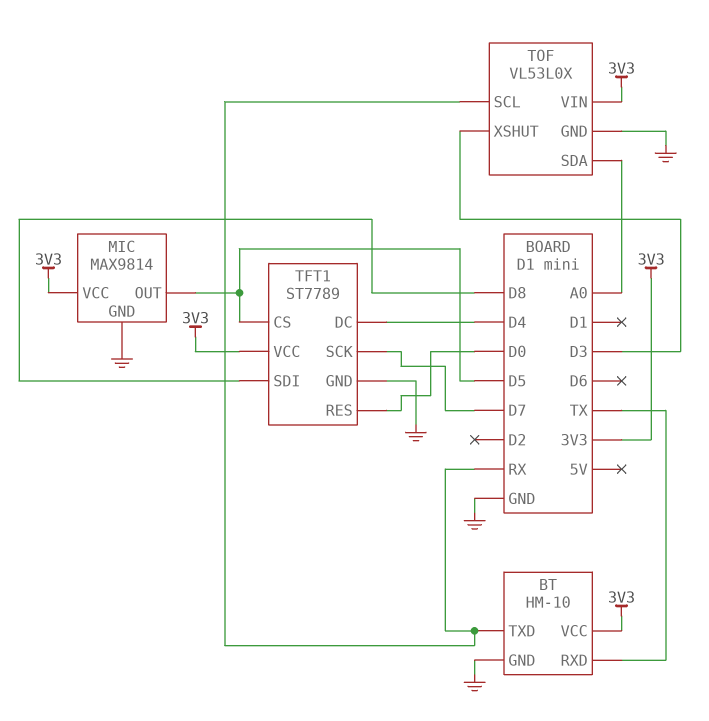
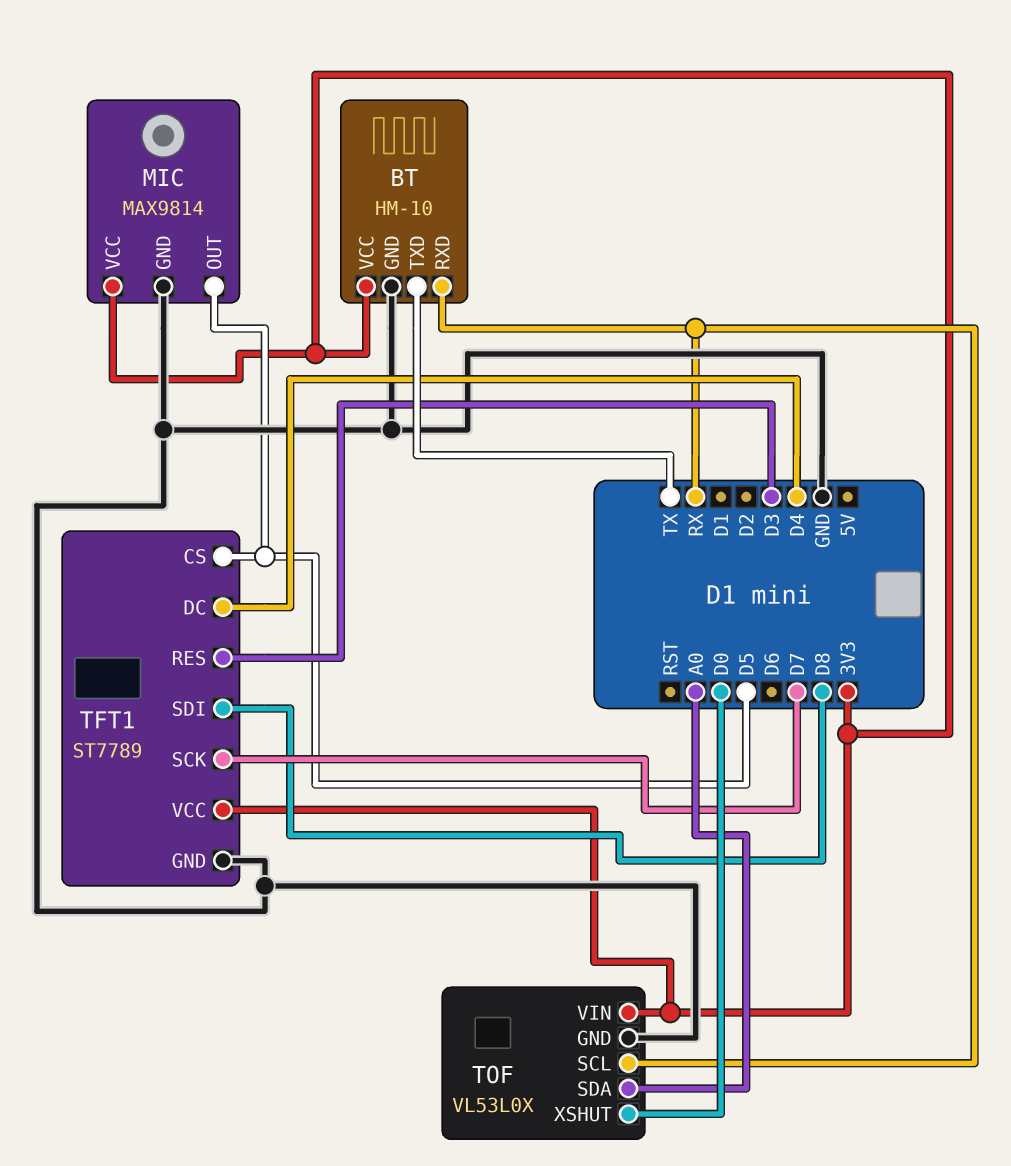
BT pin RXD: TX -> RX
BT pin TXD: RX -> TX
TFT1 pin RES: D0 -> D3
TOF pin XSHUT: D3 -> D0

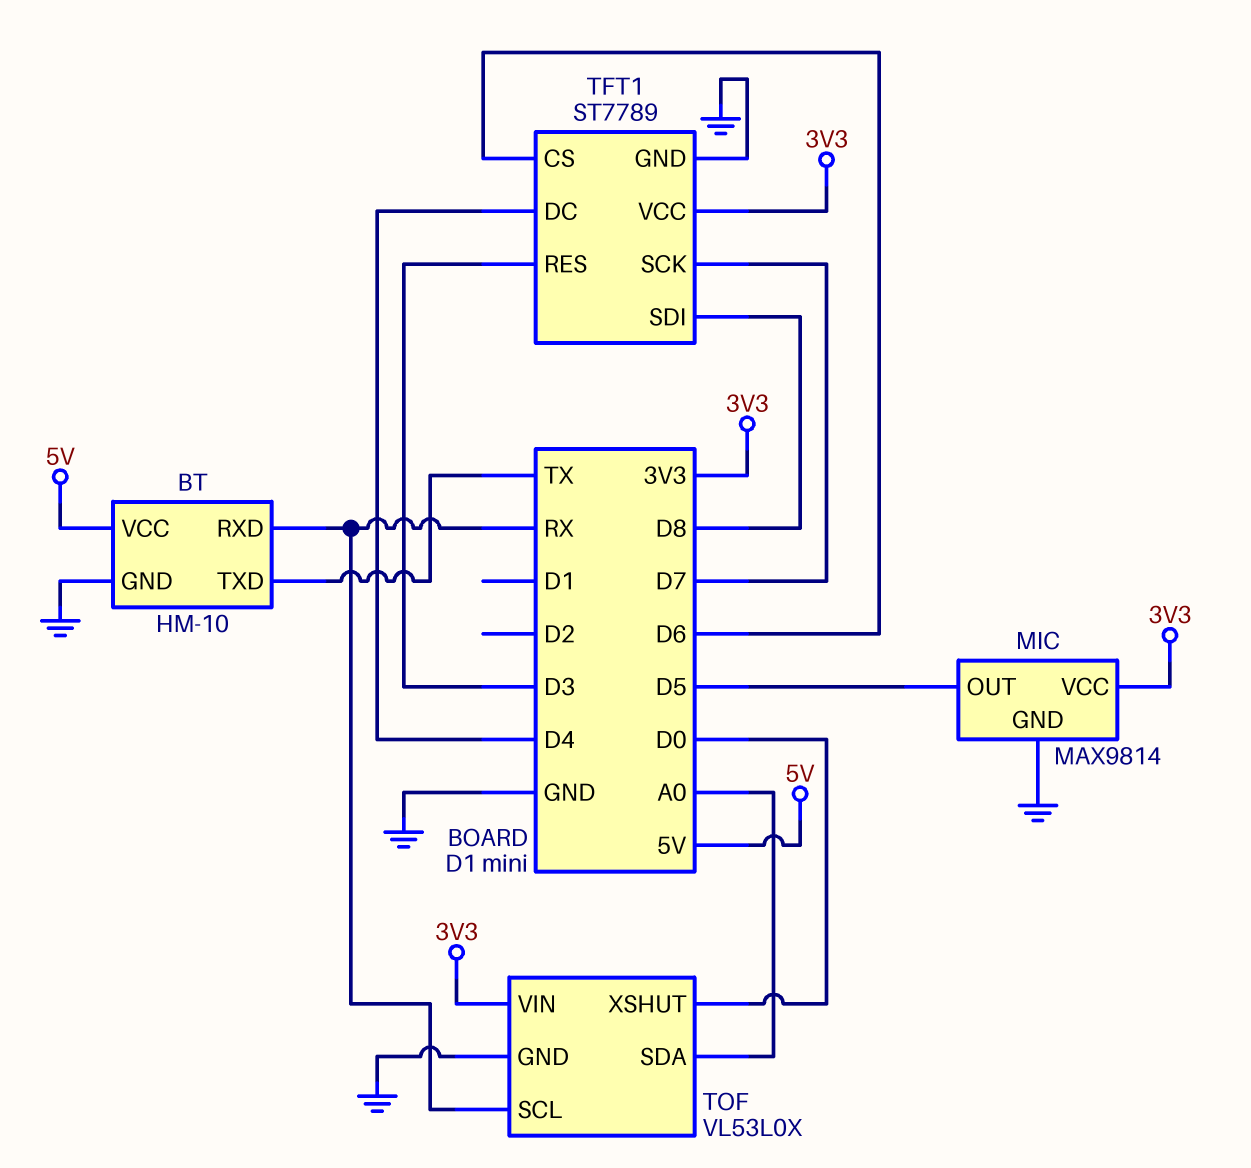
BT pin VCC: 3V3 -> 5V
TFT1 pin CS: D5 -> D6

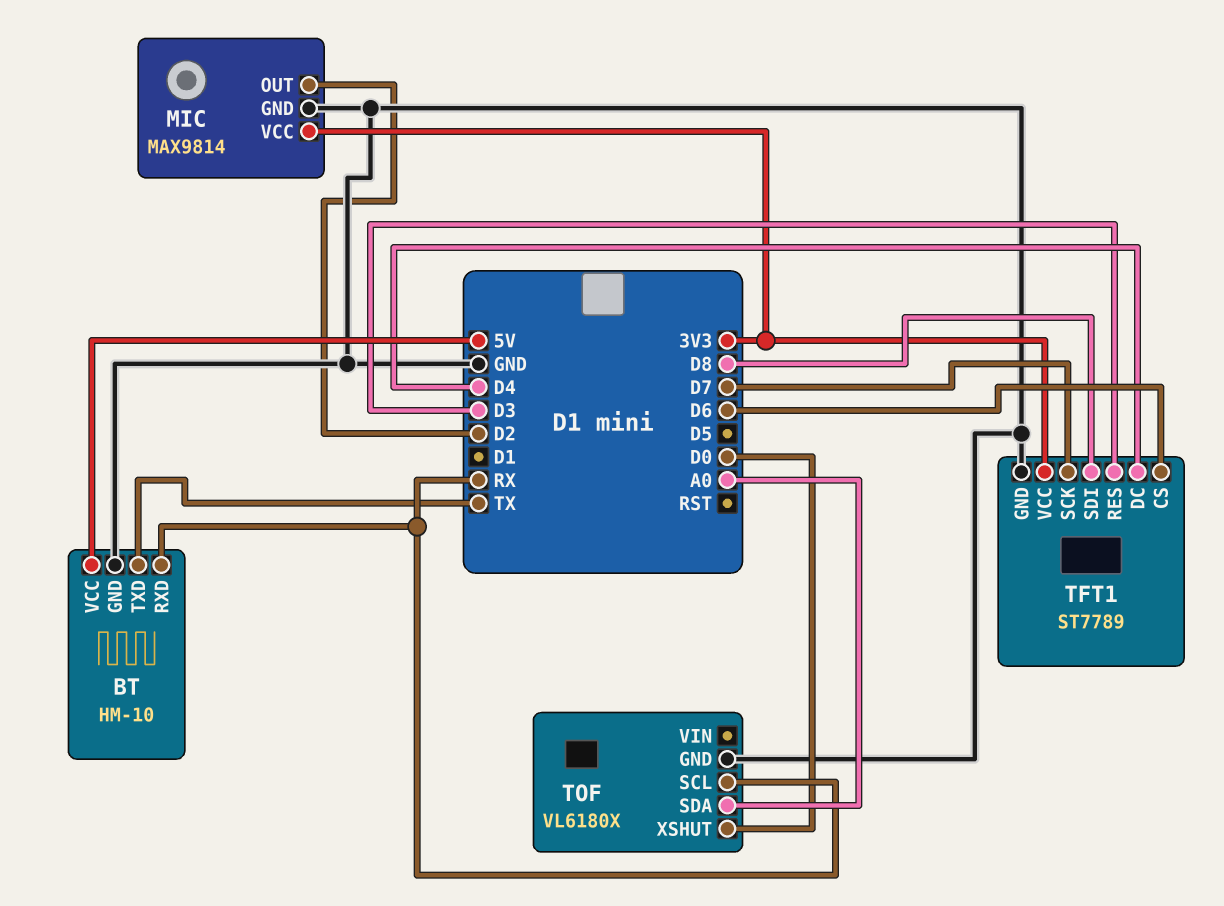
MIC pin OUT: D5 -> D2
TOF: VL53L0X -> VL6180X
TOF pin VIN: 3V3 -> none

